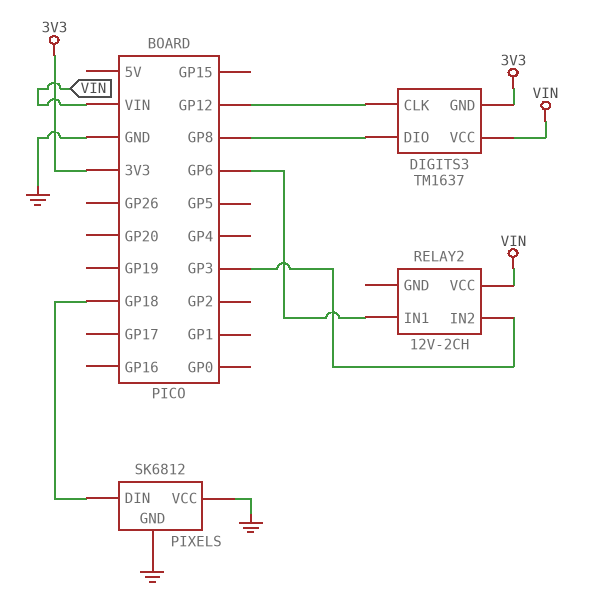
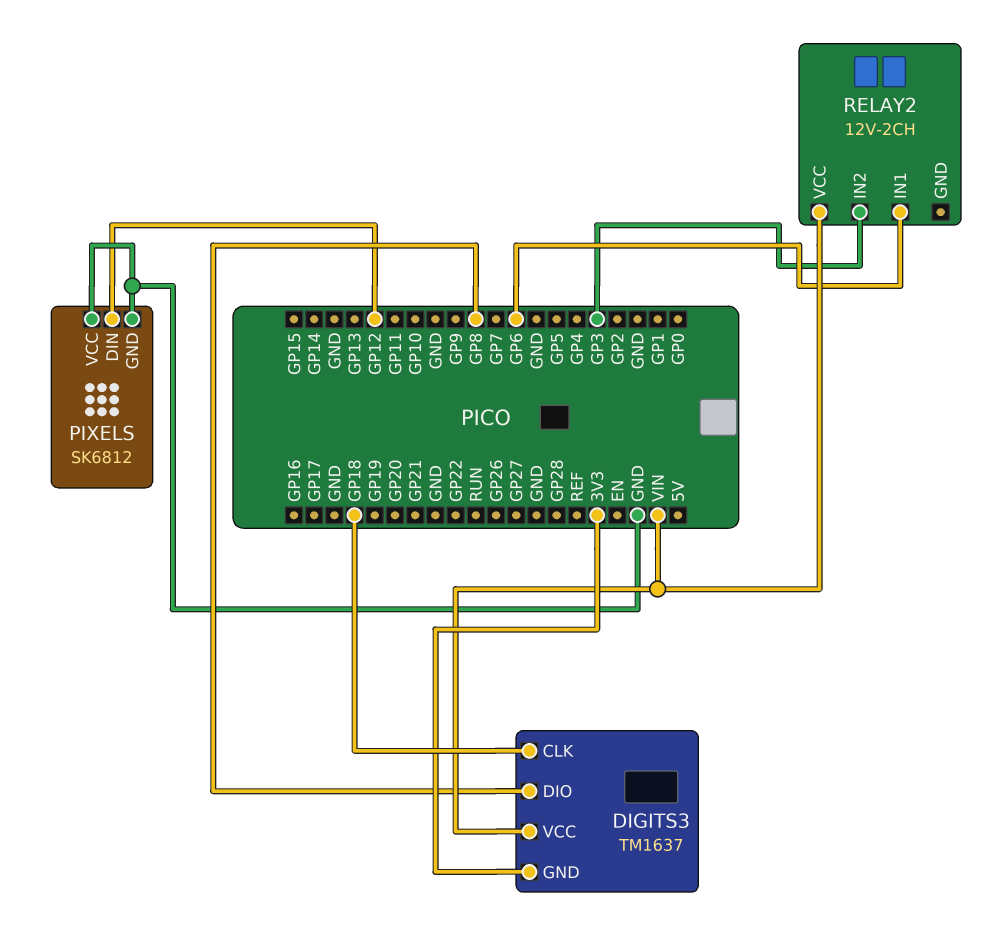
DIGITS3 pin CLK: GP12 -> GP18
PIXELS pin DIN: GP18 -> GP12

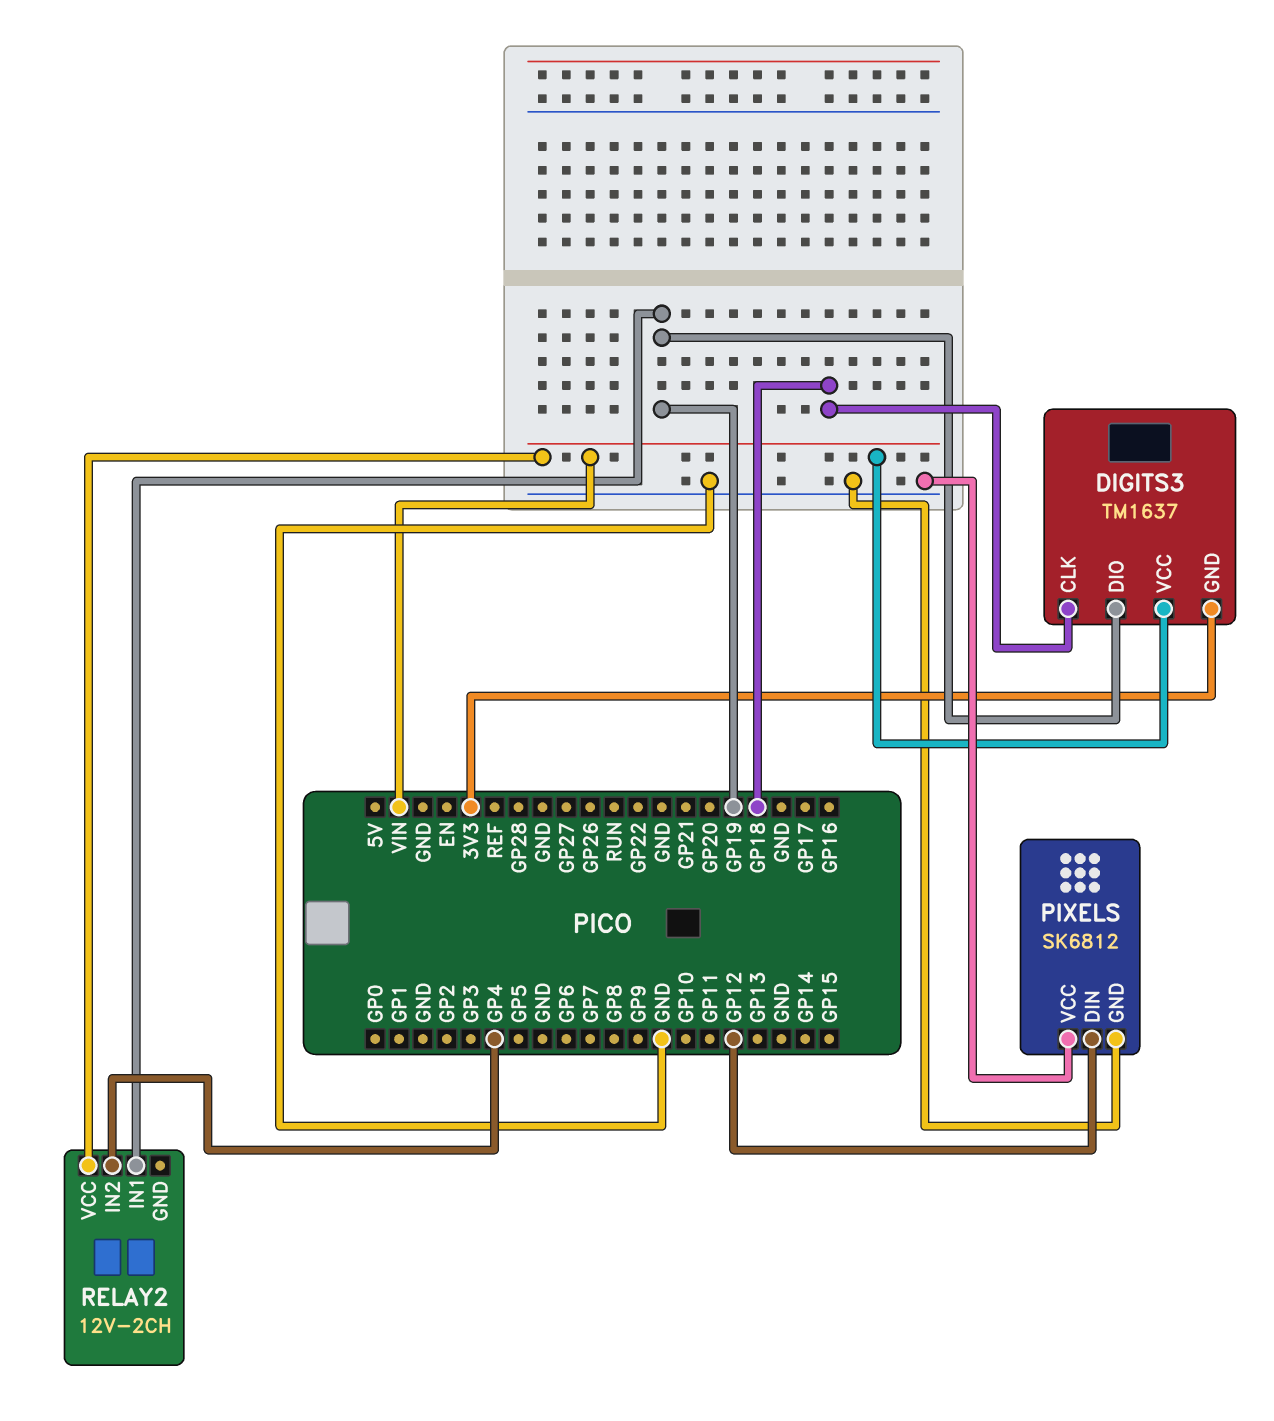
DIGITS3 pin DIO: GP8 -> GP19
RELAY2 pin IN1: GP6 -> GP19
RELAY2 pin IN2: GP3 -> GP4

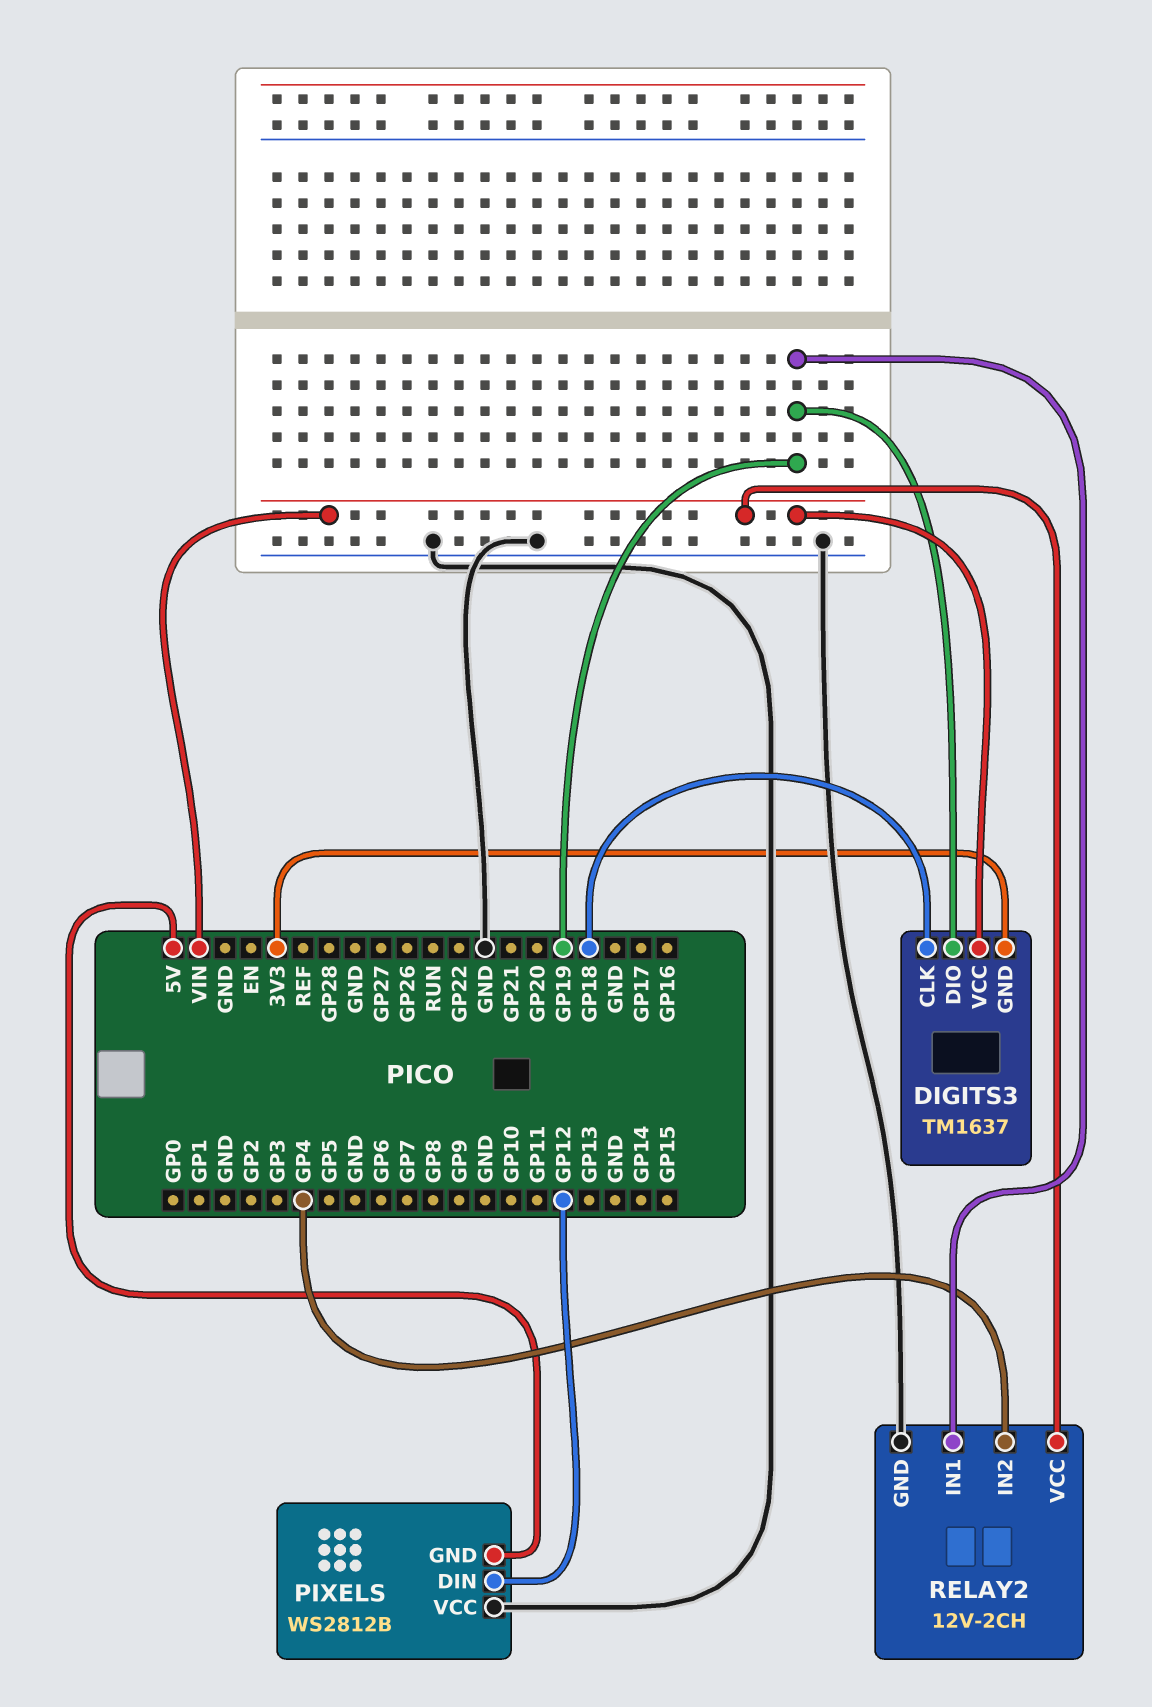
PIXELS: SK6812 -> WS2812B
PIXELS pin GND: GND -> 5V
RELAY2 pin GND: none -> GND

